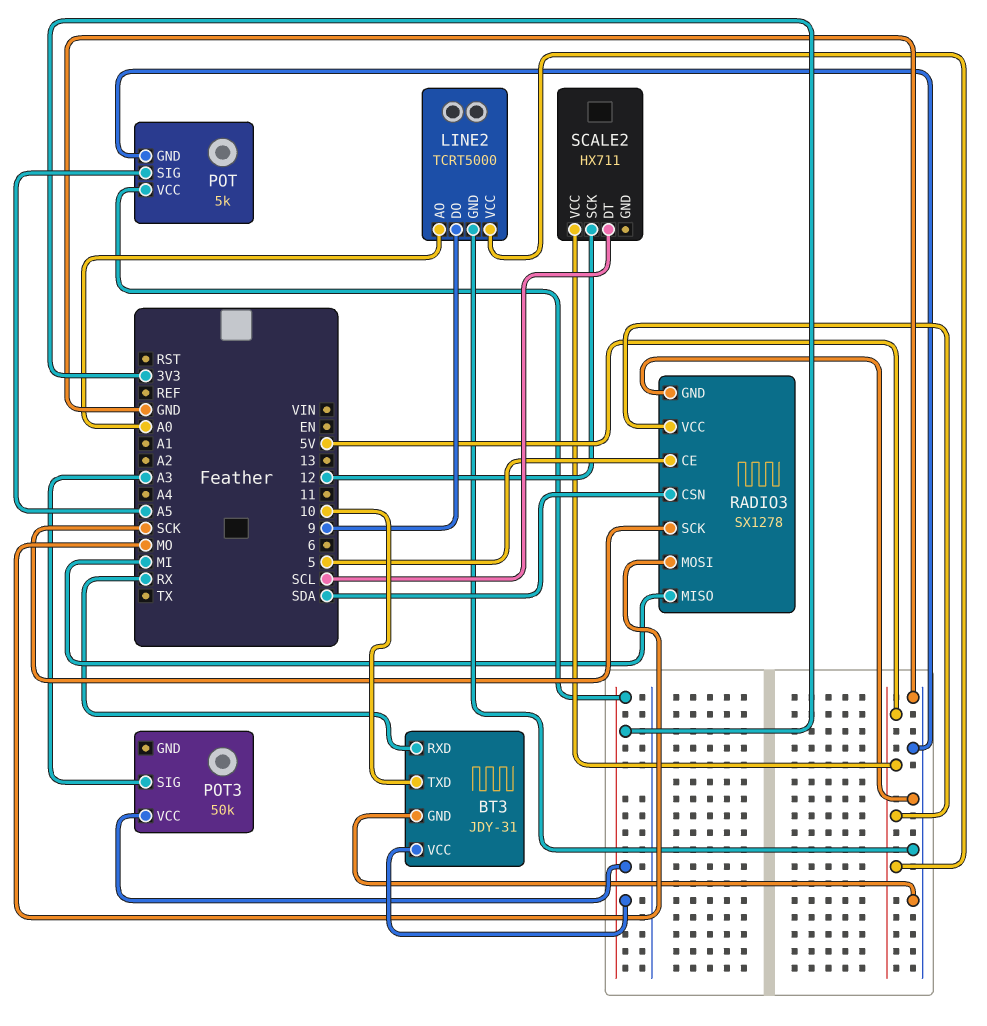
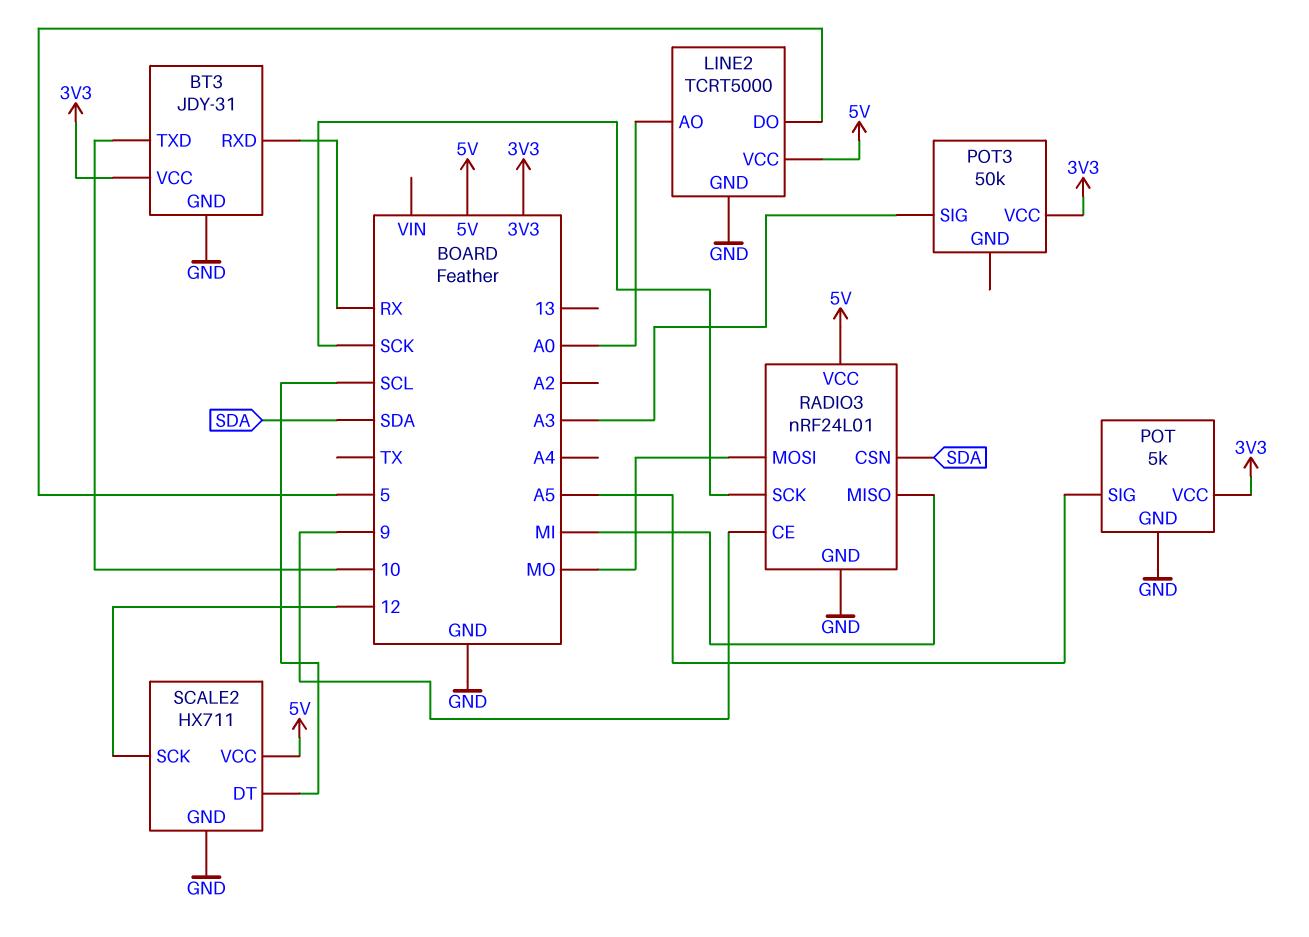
LINE2 pin DO: 9 -> 5
RADIO3: SX1278 -> nRF24L01
RADIO3 pin CE: 5 -> 9
SCALE2 pin GND: none -> GND

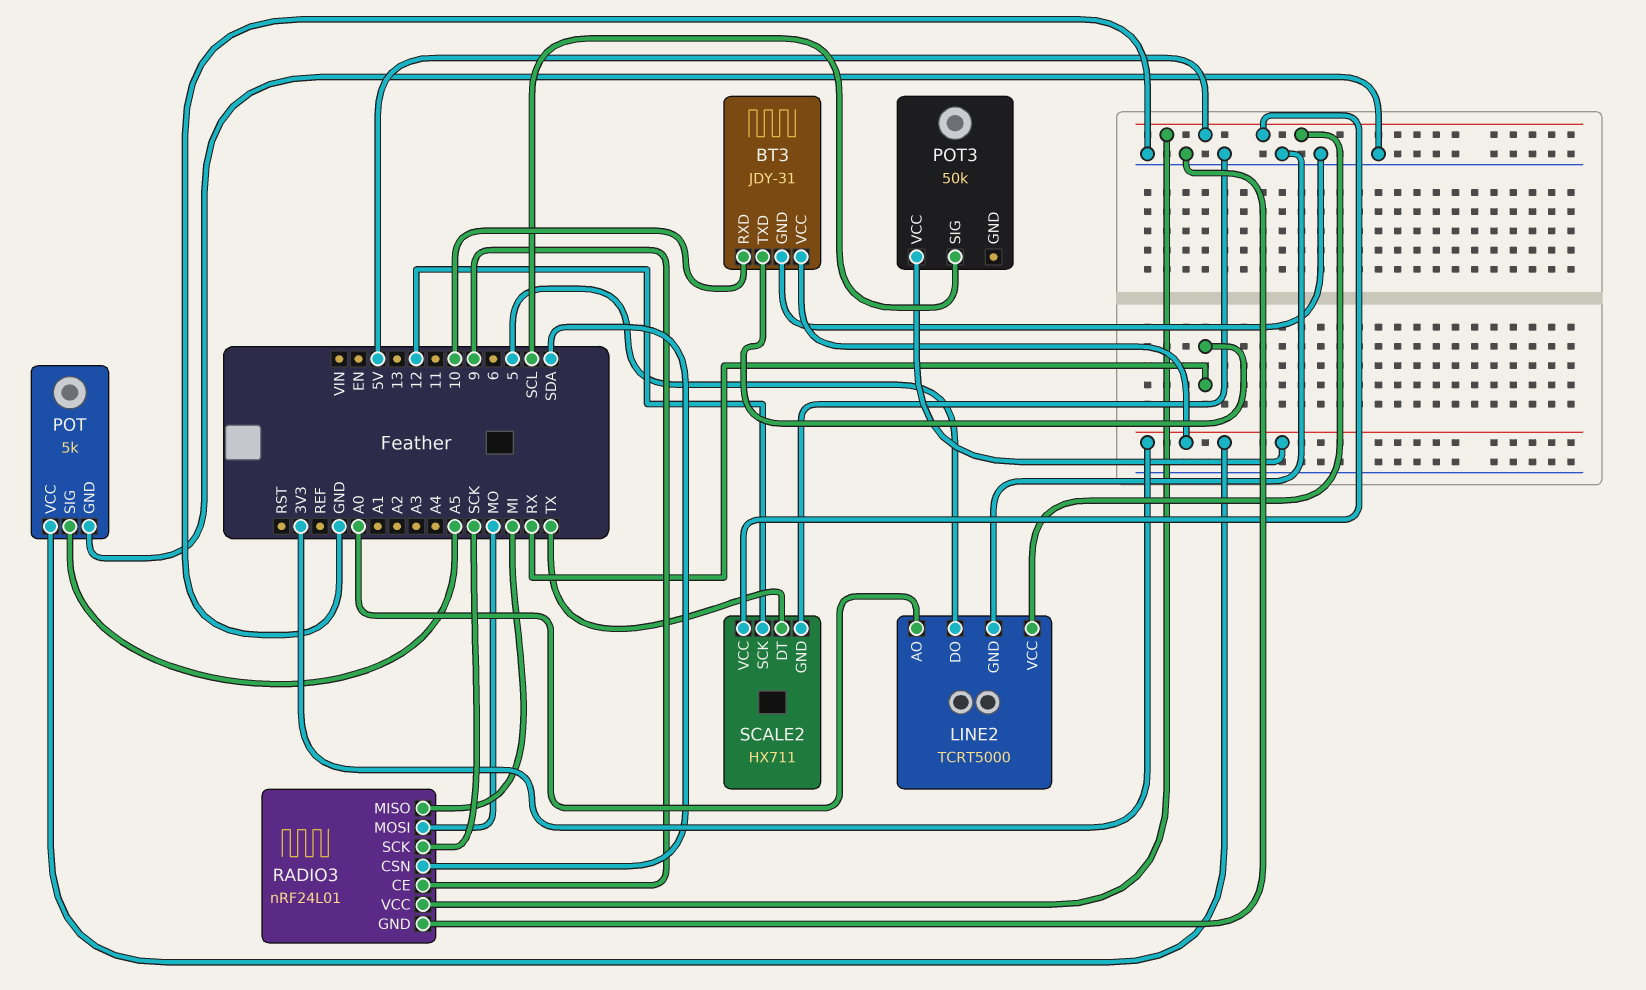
BT3 pin RXD: RX -> 10
BT3 pin TXD: 10 -> RX
POT3 pin SIG: A3 -> SCL
SCALE2 pin DT: SCL -> TX

